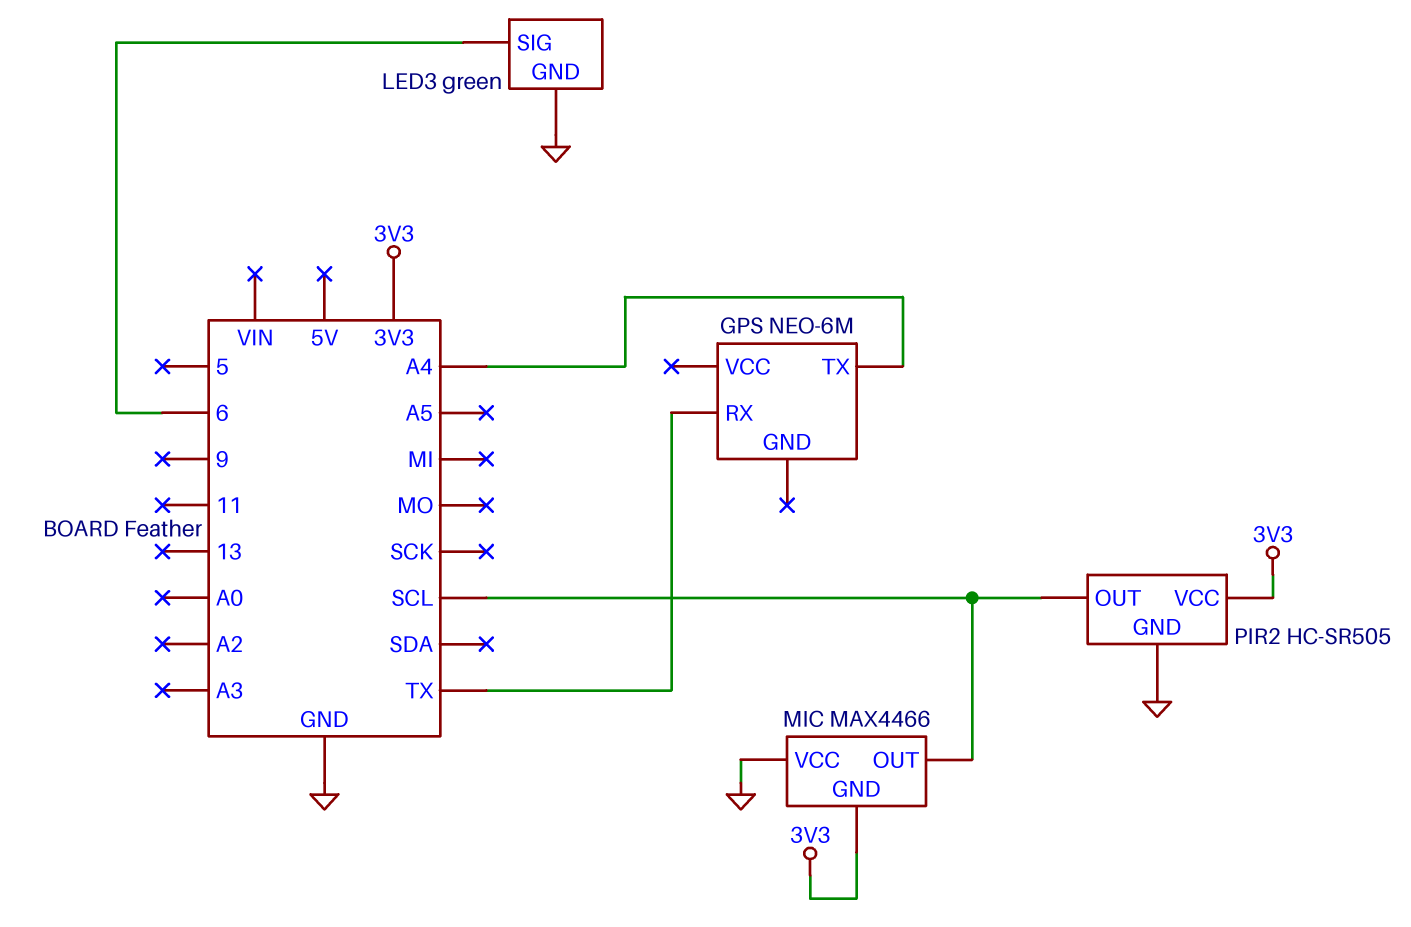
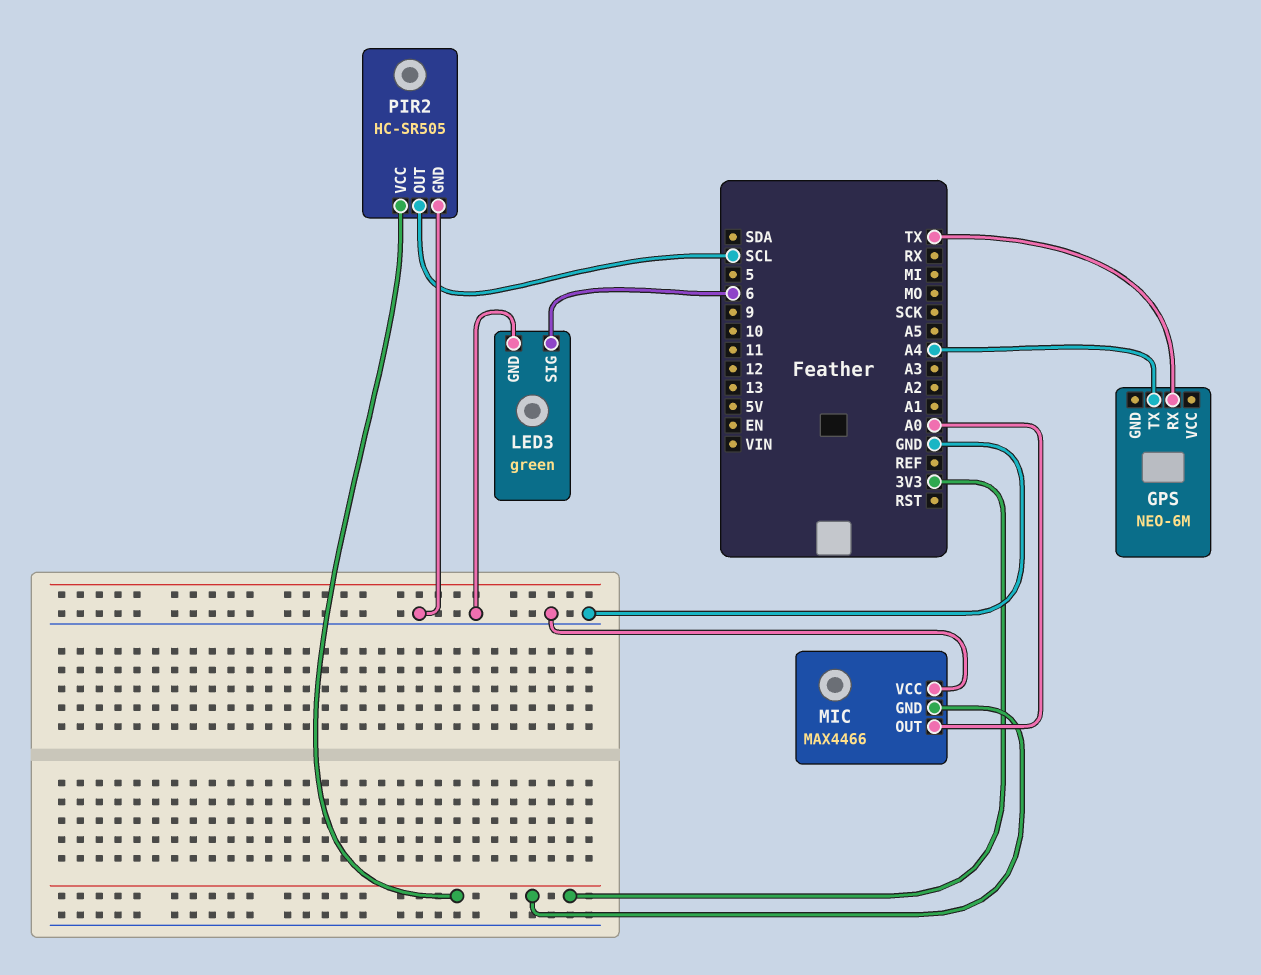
MIC pin OUT: SCL -> A0

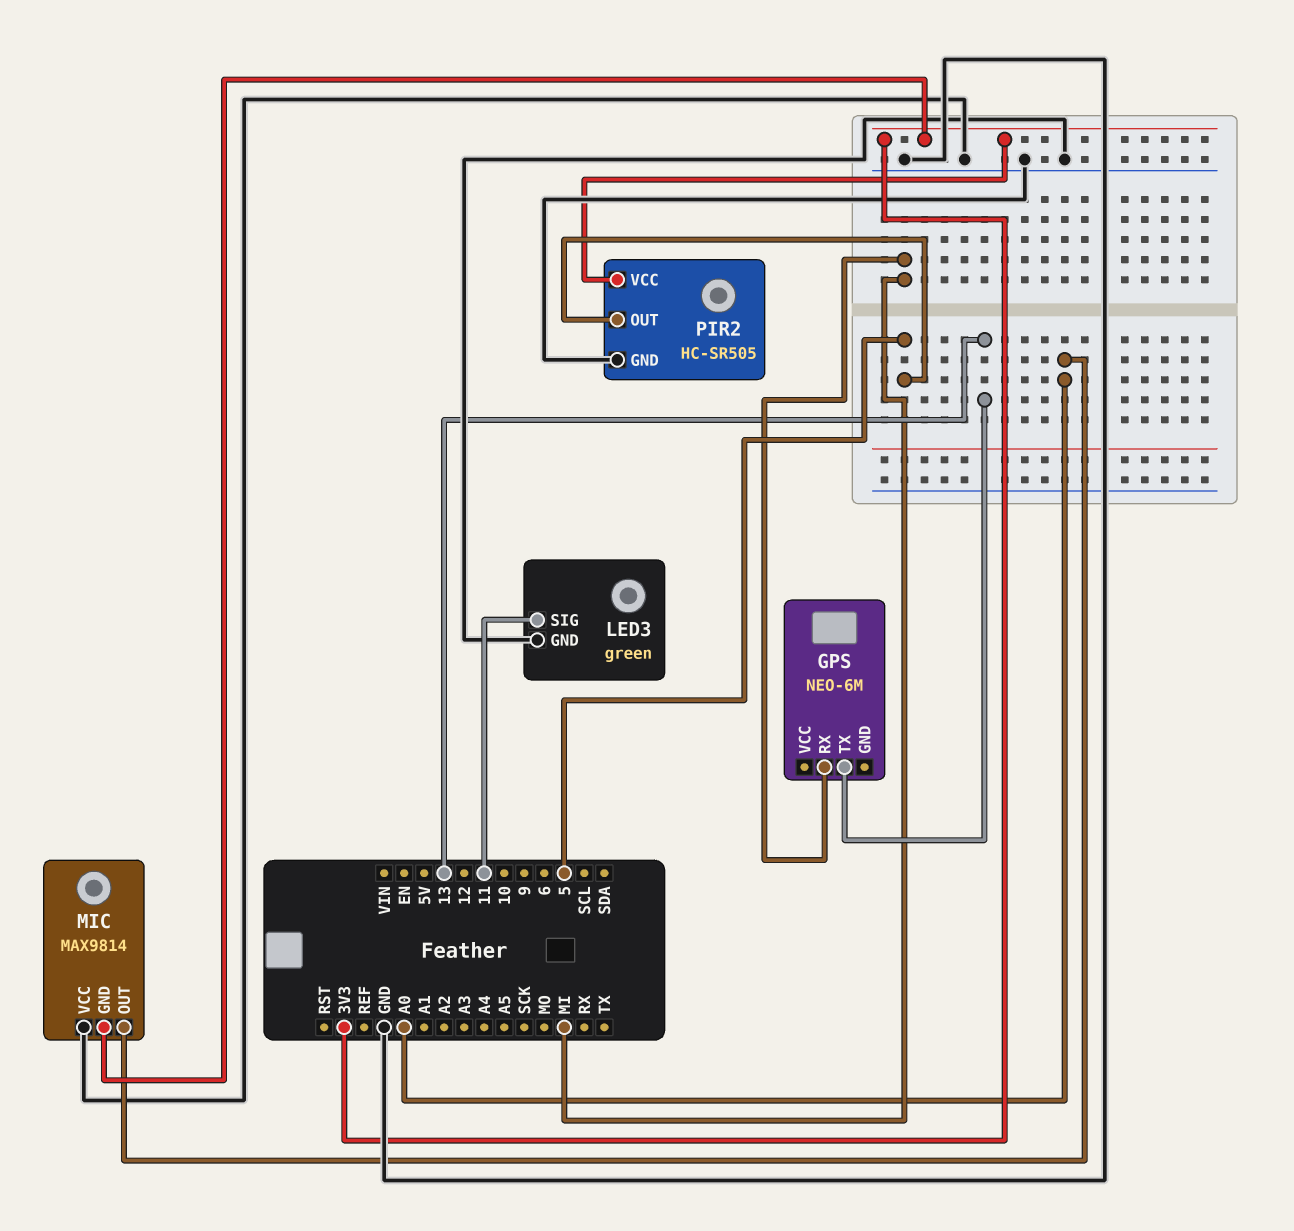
GPS pin RX: TX -> MI
GPS pin TX: A4 -> 13
LED3 pin SIG: 6 -> 11
MIC: MAX4466 -> MAX9814
PIR2 pin OUT: SCL -> 5

